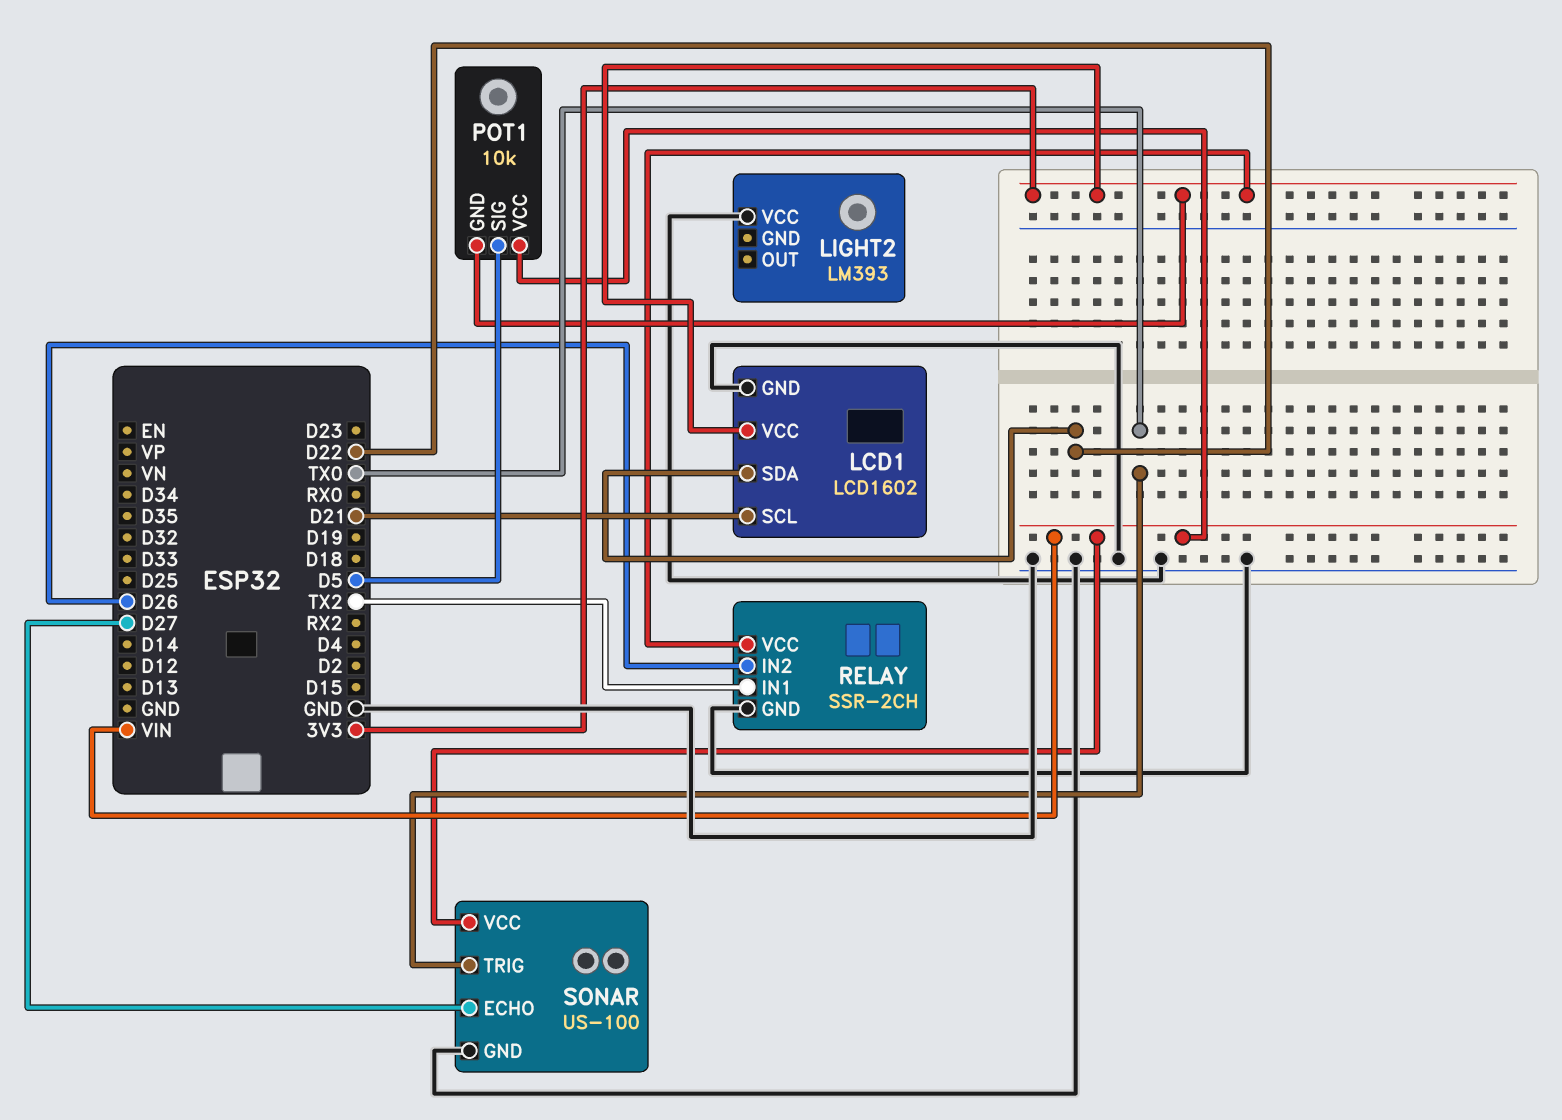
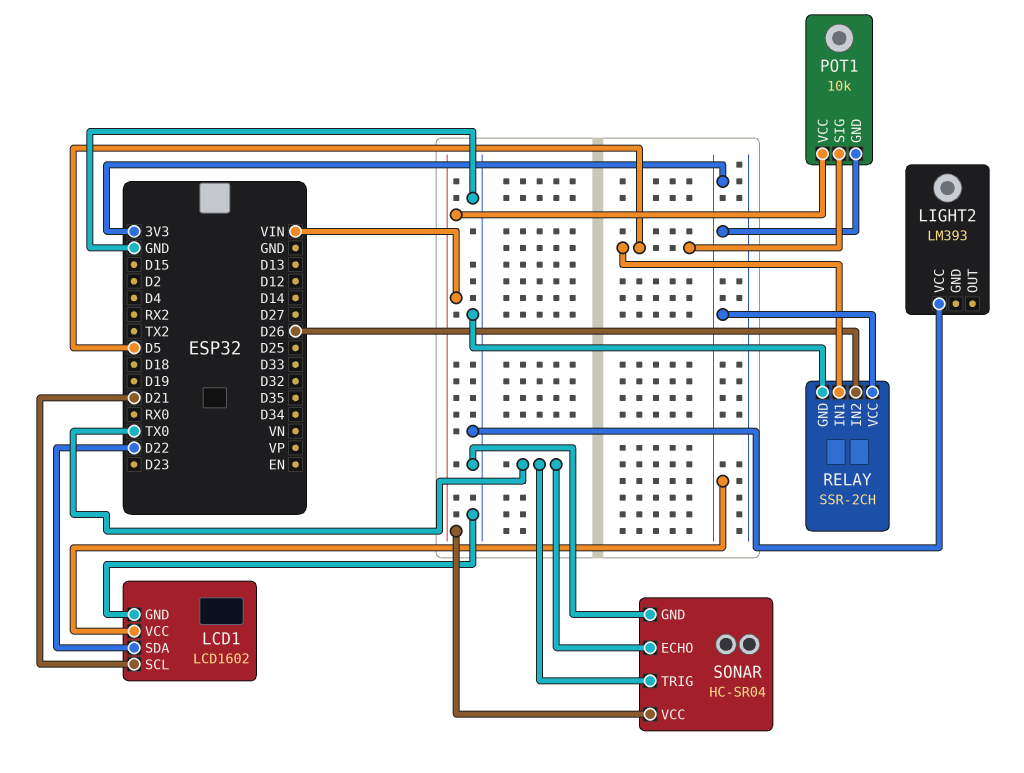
RELAY pin IN1: TX2 -> D5
SONAR: US-100 -> HC-SR04
SONAR pin ECHO: D27 -> TX0

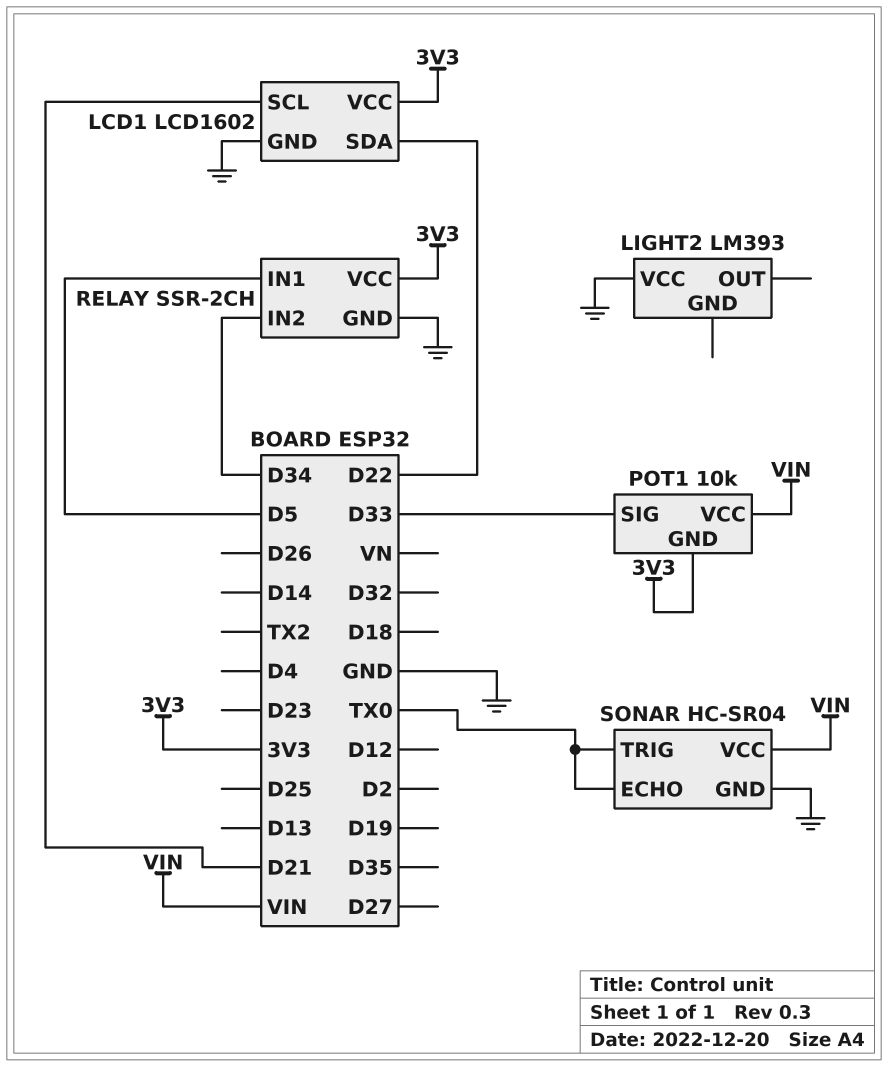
POT1 pin SIG: D5 -> D33
RELAY pin IN2: D26 -> D34

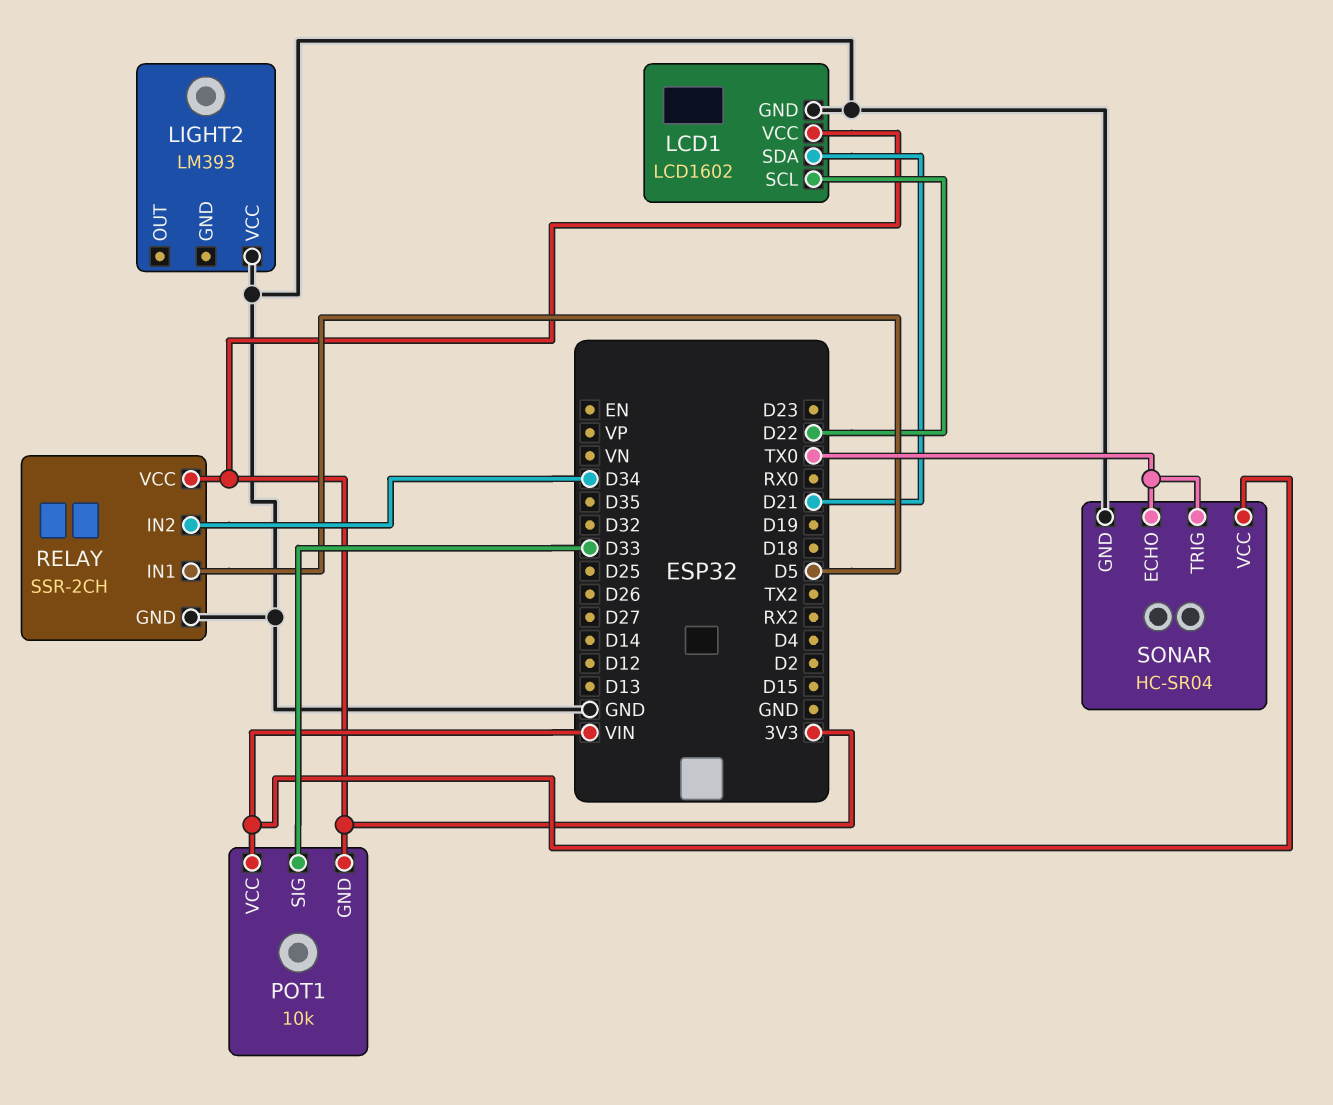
LCD1 pin SCL: D21 -> D22
LCD1 pin SDA: D22 -> D21

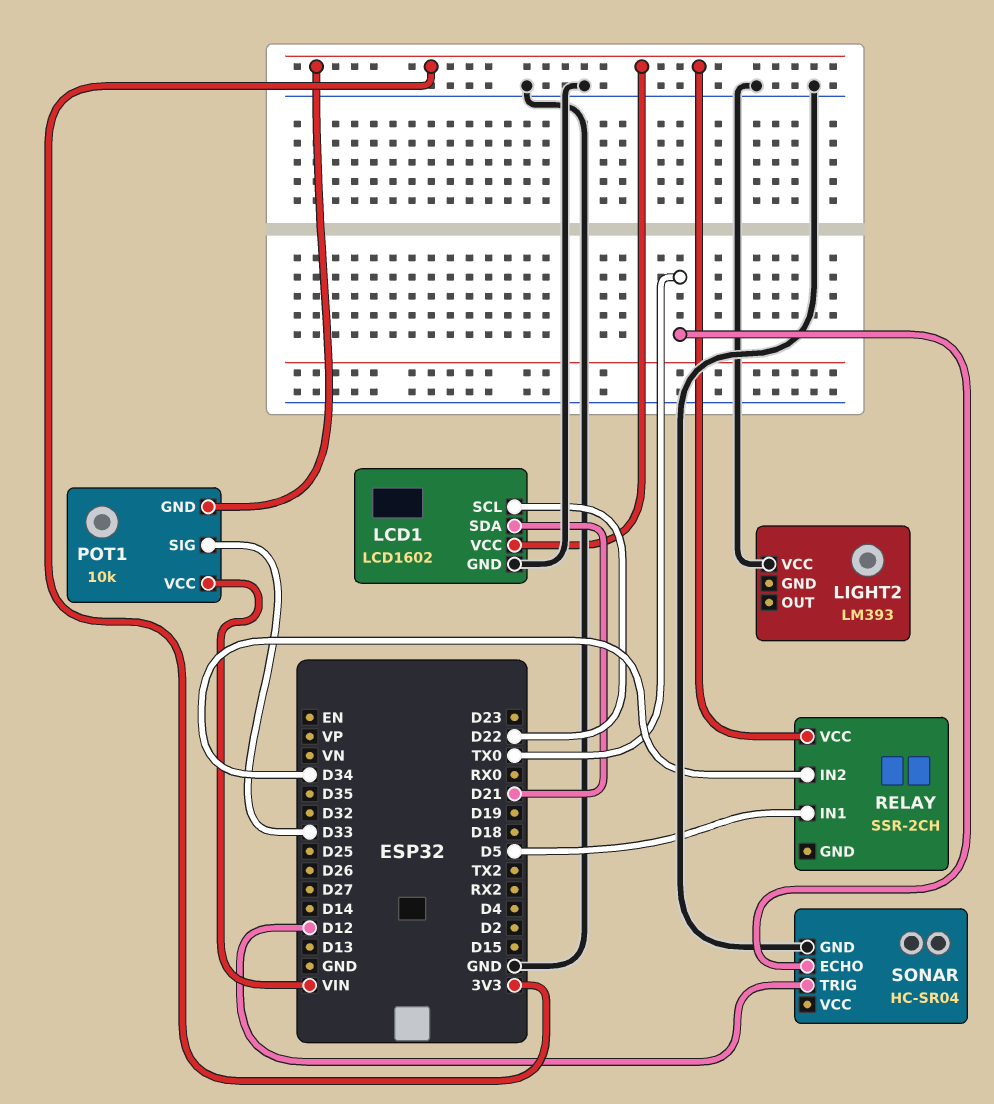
RELAY pin GND: GND -> none
SONAR pin TRIG: TX0 -> D12
SONAR pin VCC: VIN -> none

